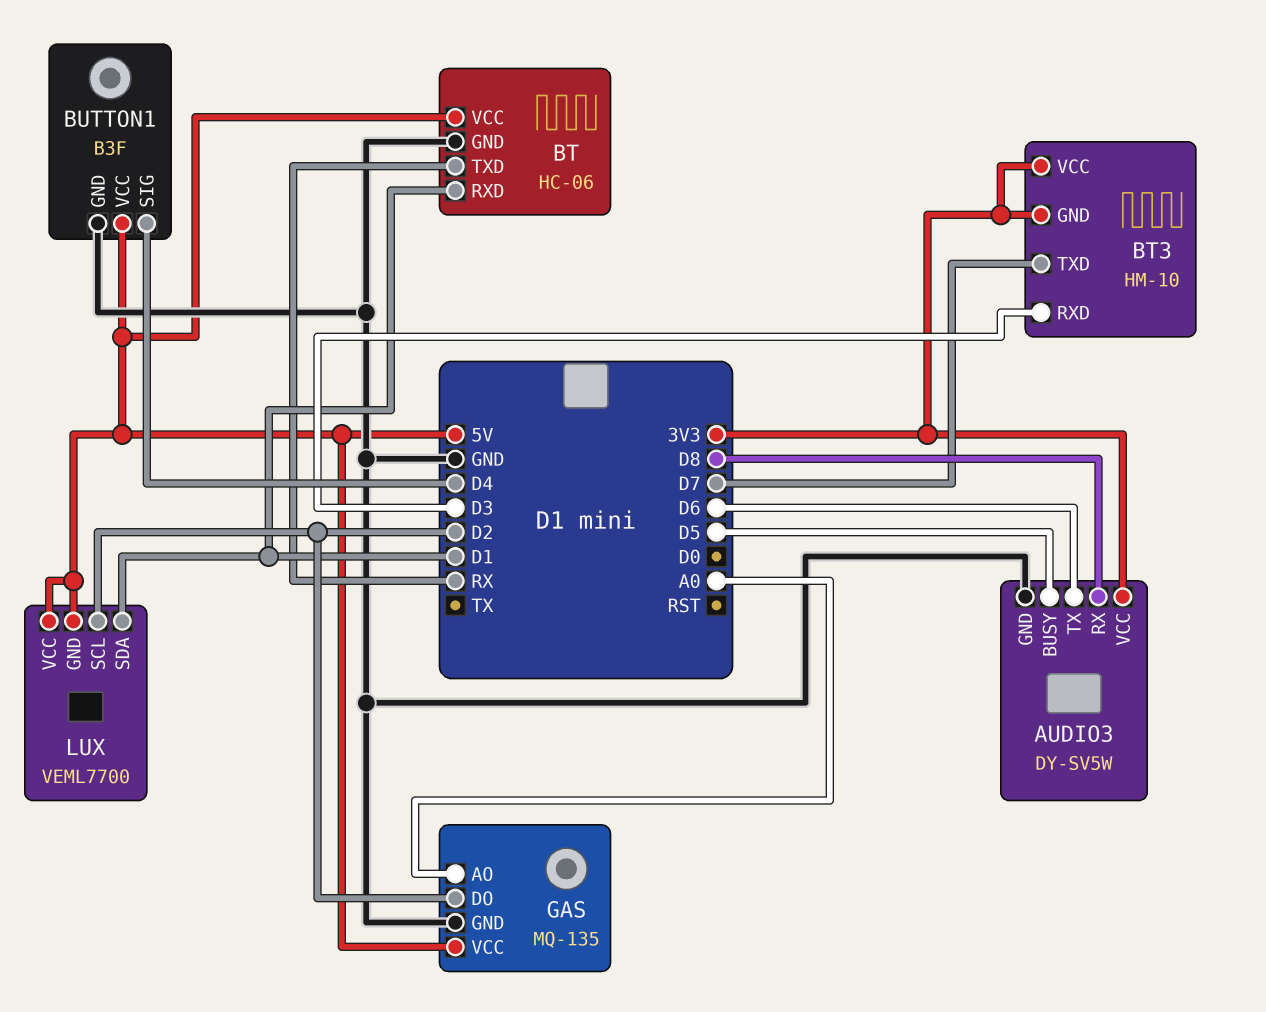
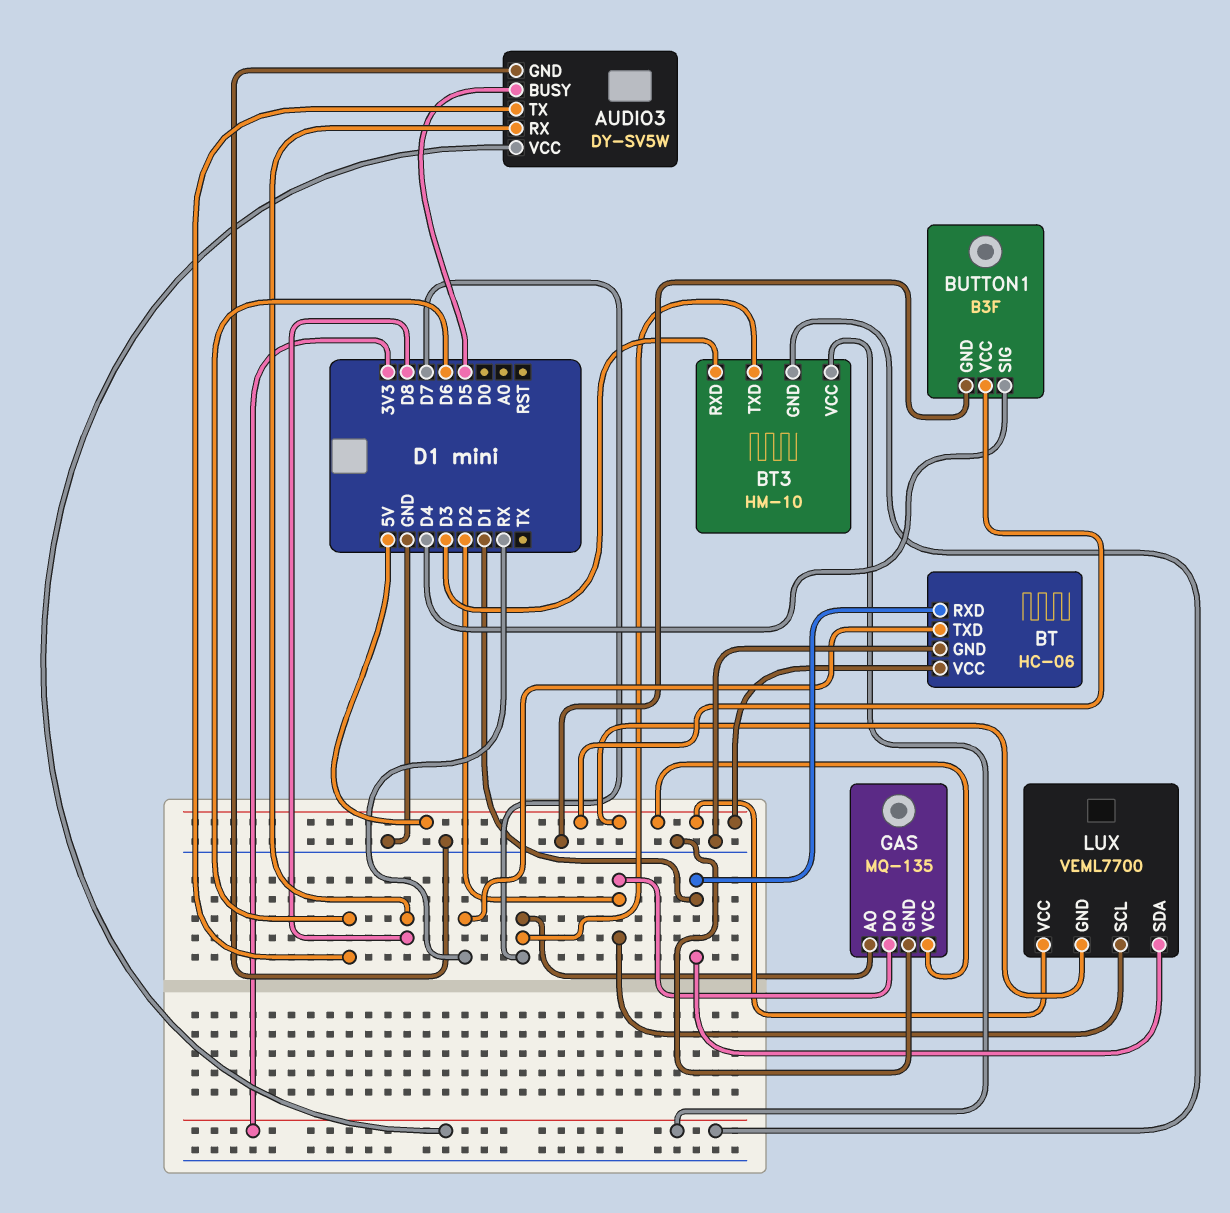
GAS pin AO: A0 -> D7

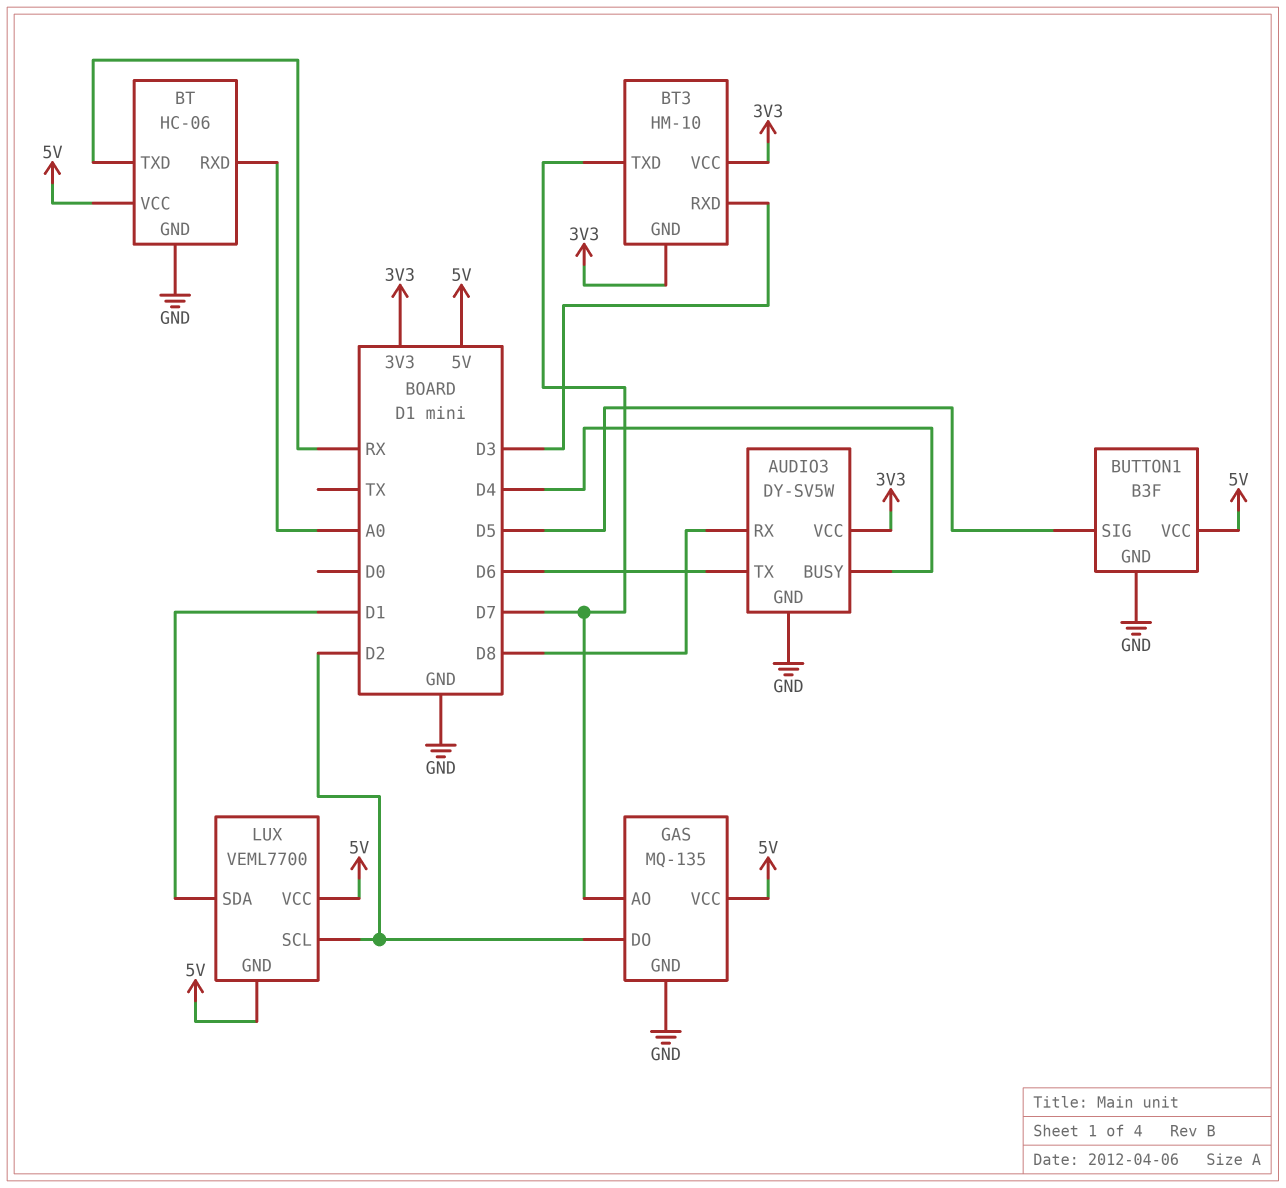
AUDIO3 pin BUSY: D5 -> D4
BT pin RXD: D1 -> A0
BUTTON1 pin SIG: D4 -> D5

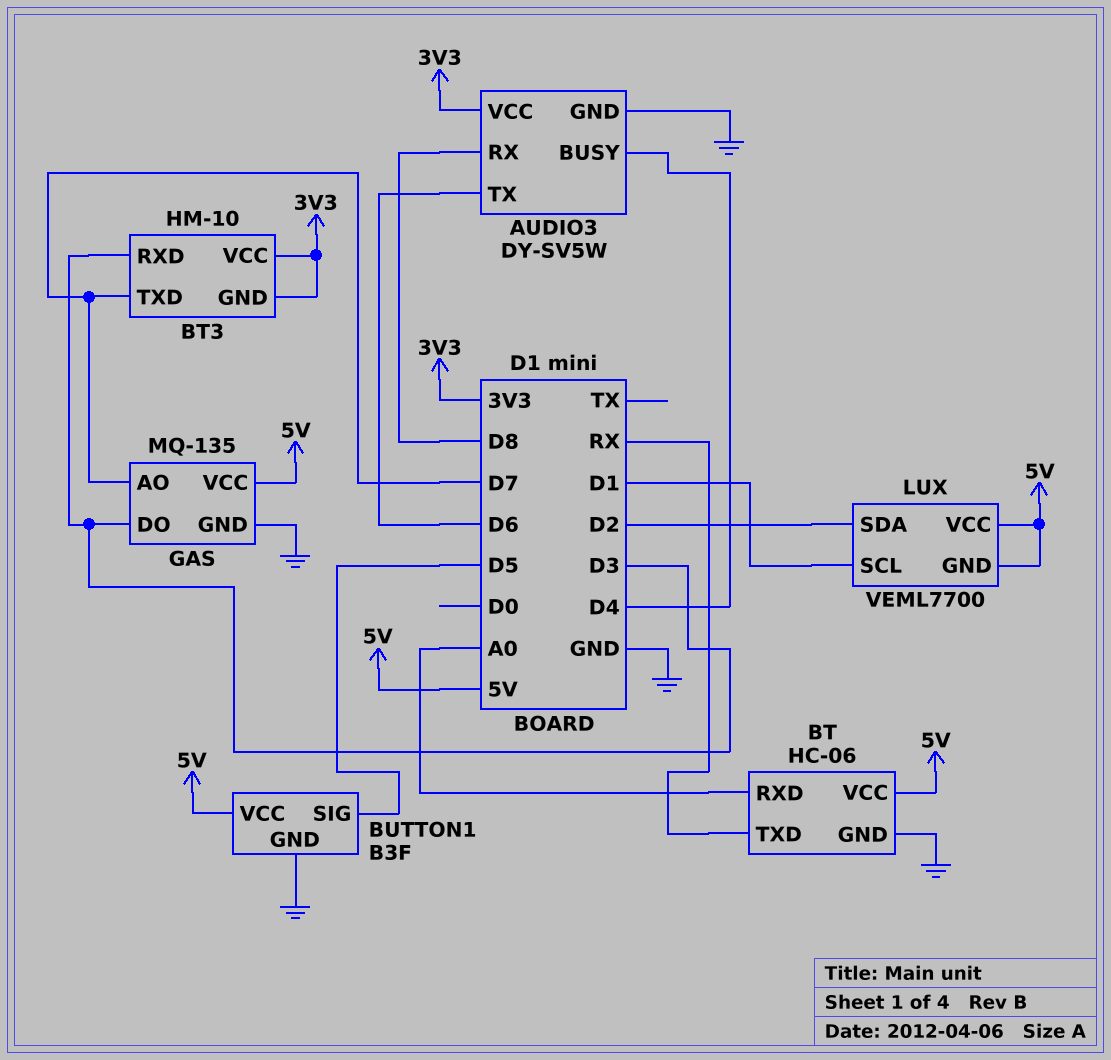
GAS pin DO: D2 -> D3
LUX pin SCL: D2 -> D1
LUX pin SDA: D1 -> D2

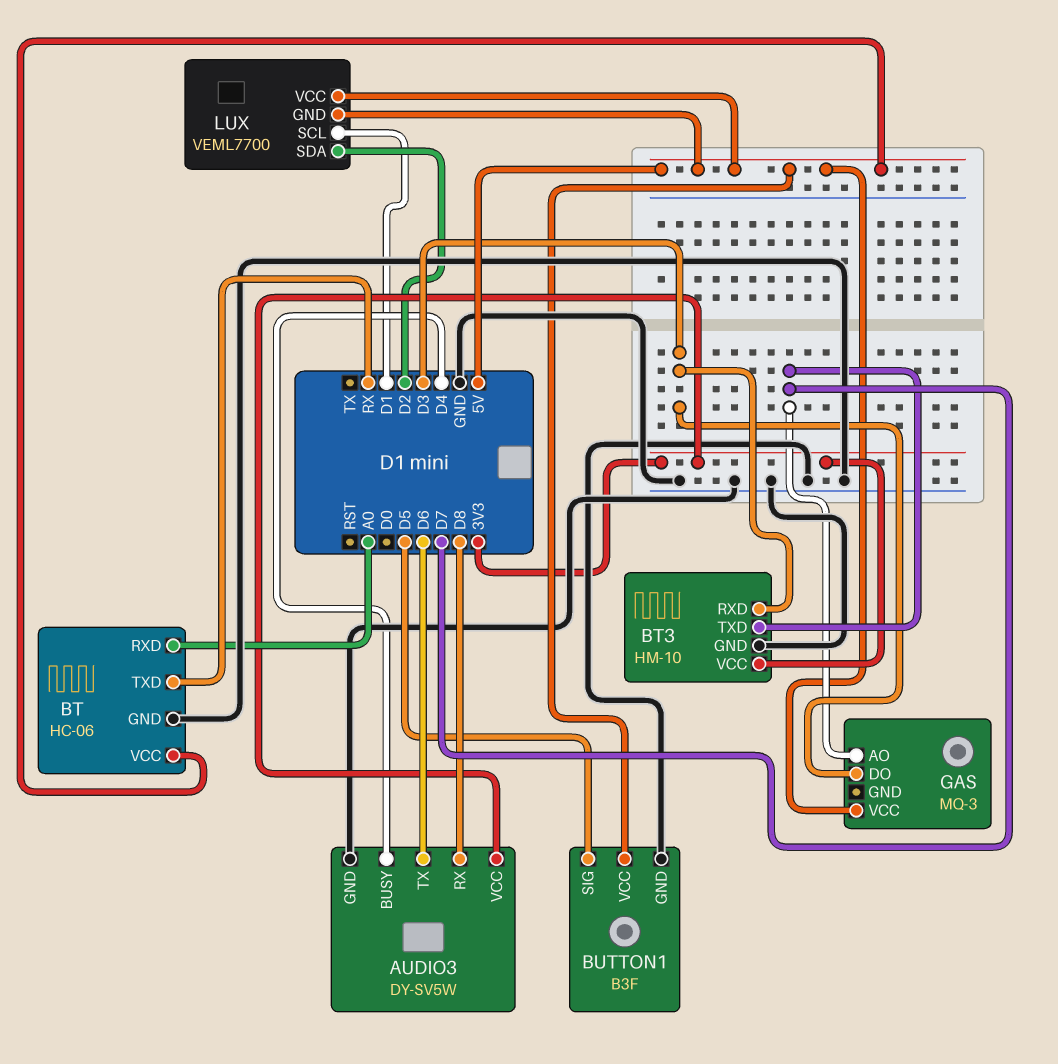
BT3 pin GND: 3V3 -> GND
GAS: MQ-135 -> MQ-3
GAS pin GND: GND -> none

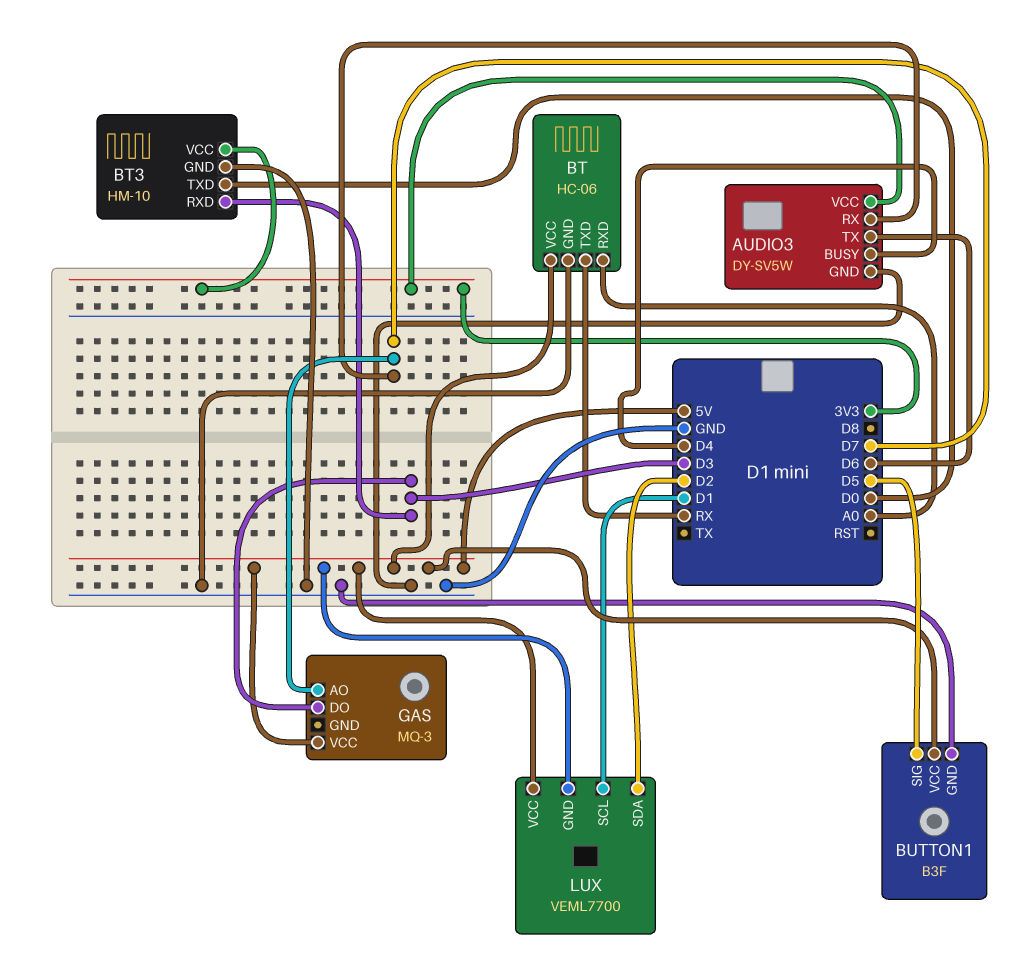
AUDIO3 pin RX: D8 -> D7
BT3 pin TXD: D7 -> D0

